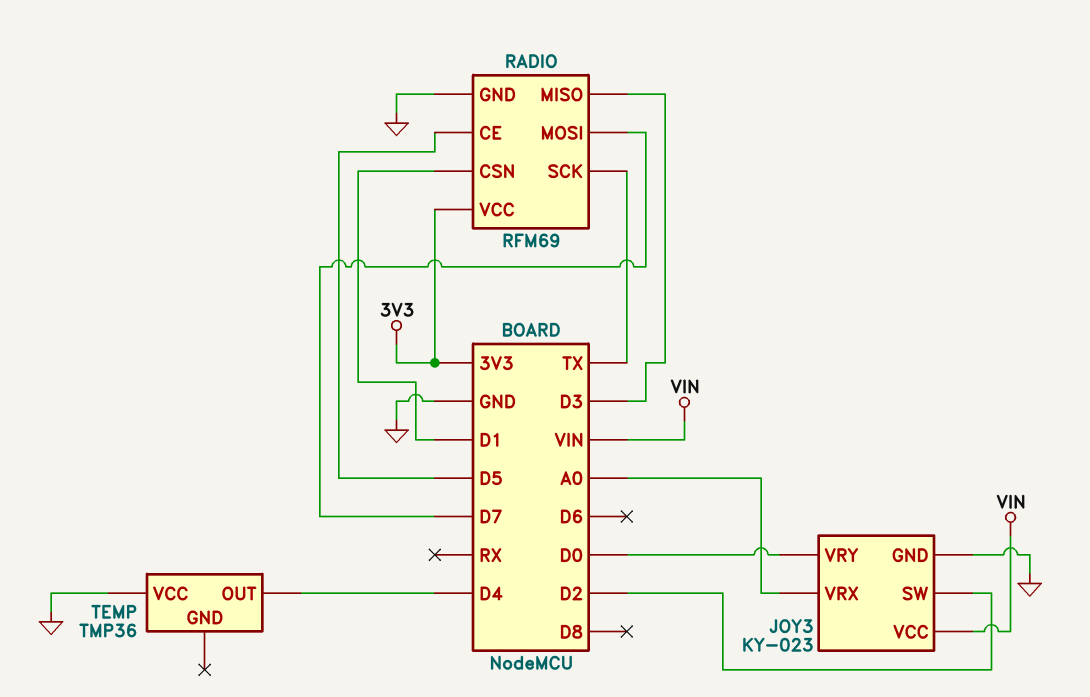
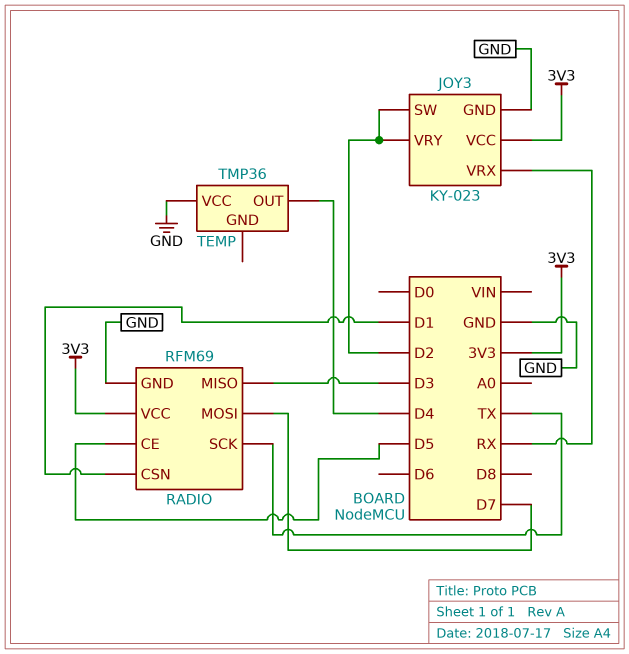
JOY3 pin VCC: VIN -> 3V3
JOY3 pin VRX: A0 -> RX
JOY3 pin VRY: D0 -> D2

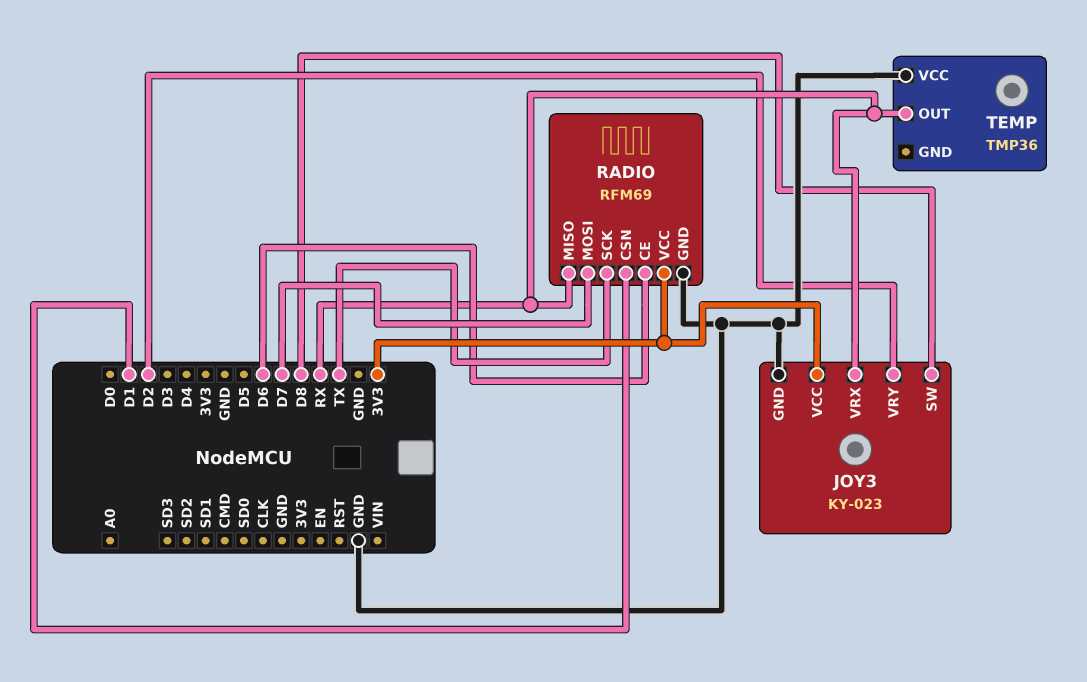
JOY3 pin SW: D2 -> D8
RADIO pin CE: D5 -> D6
RADIO pin MISO: D3 -> RX
TEMP pin OUT: D4 -> RX

